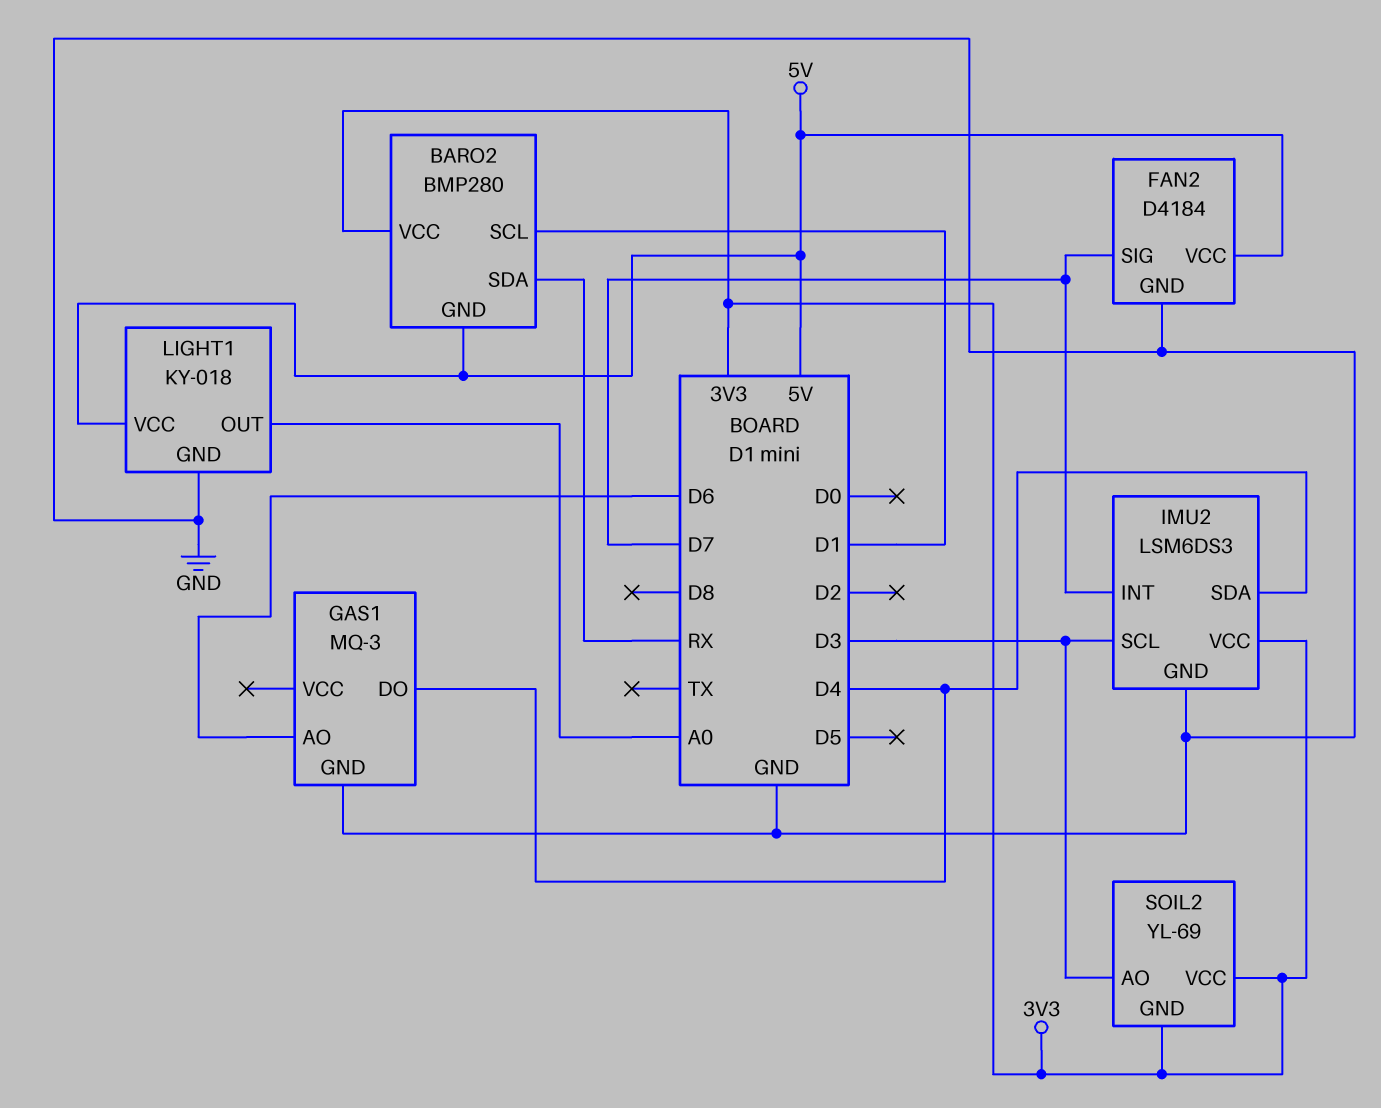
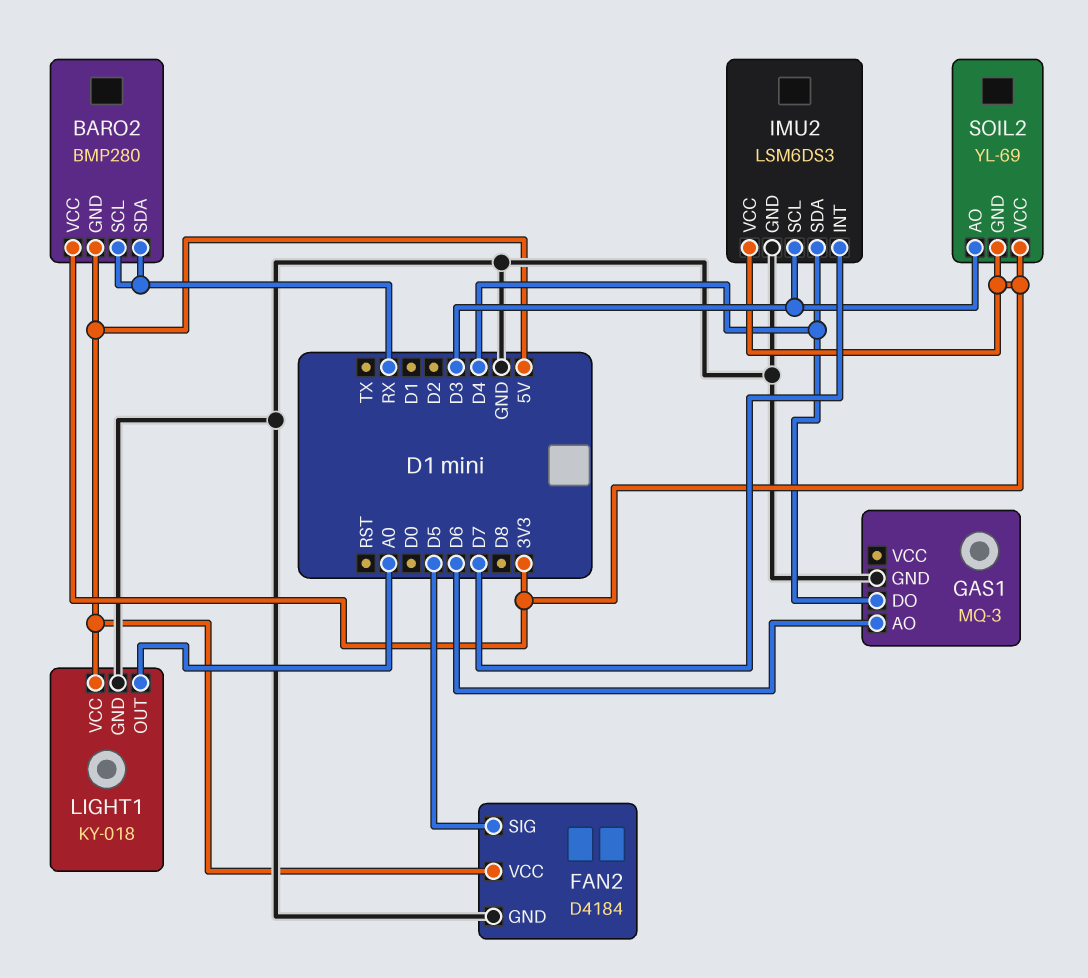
BARO2 pin SCL: D1 -> RX
FAN2 pin SIG: D7 -> D5

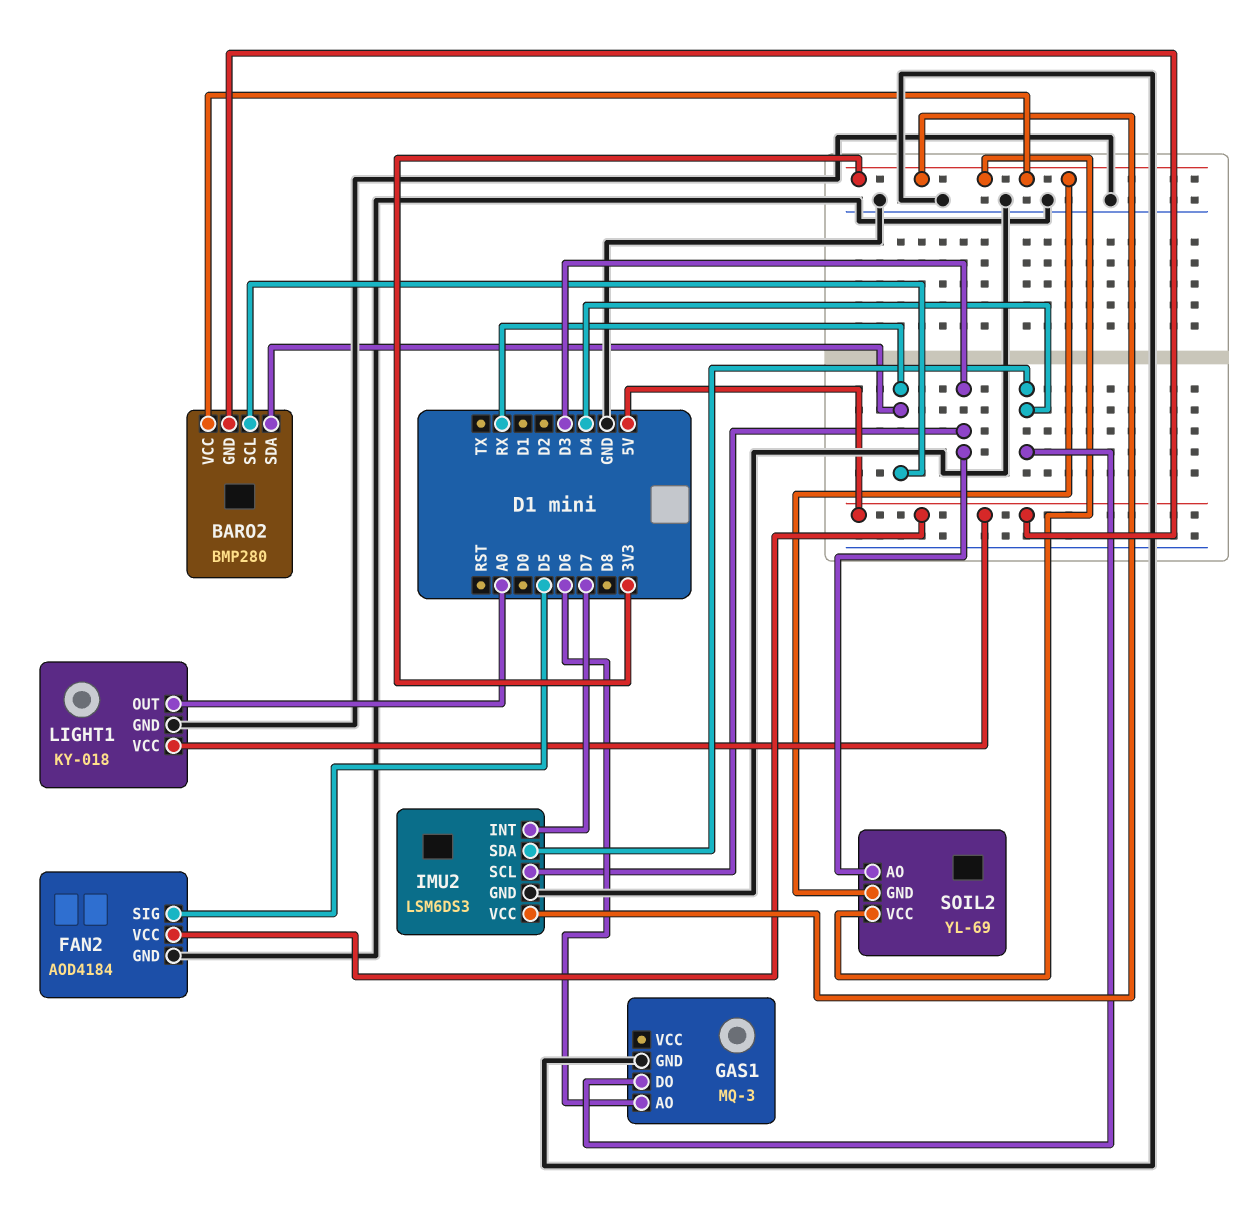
FAN2: D4184 -> AOD4184

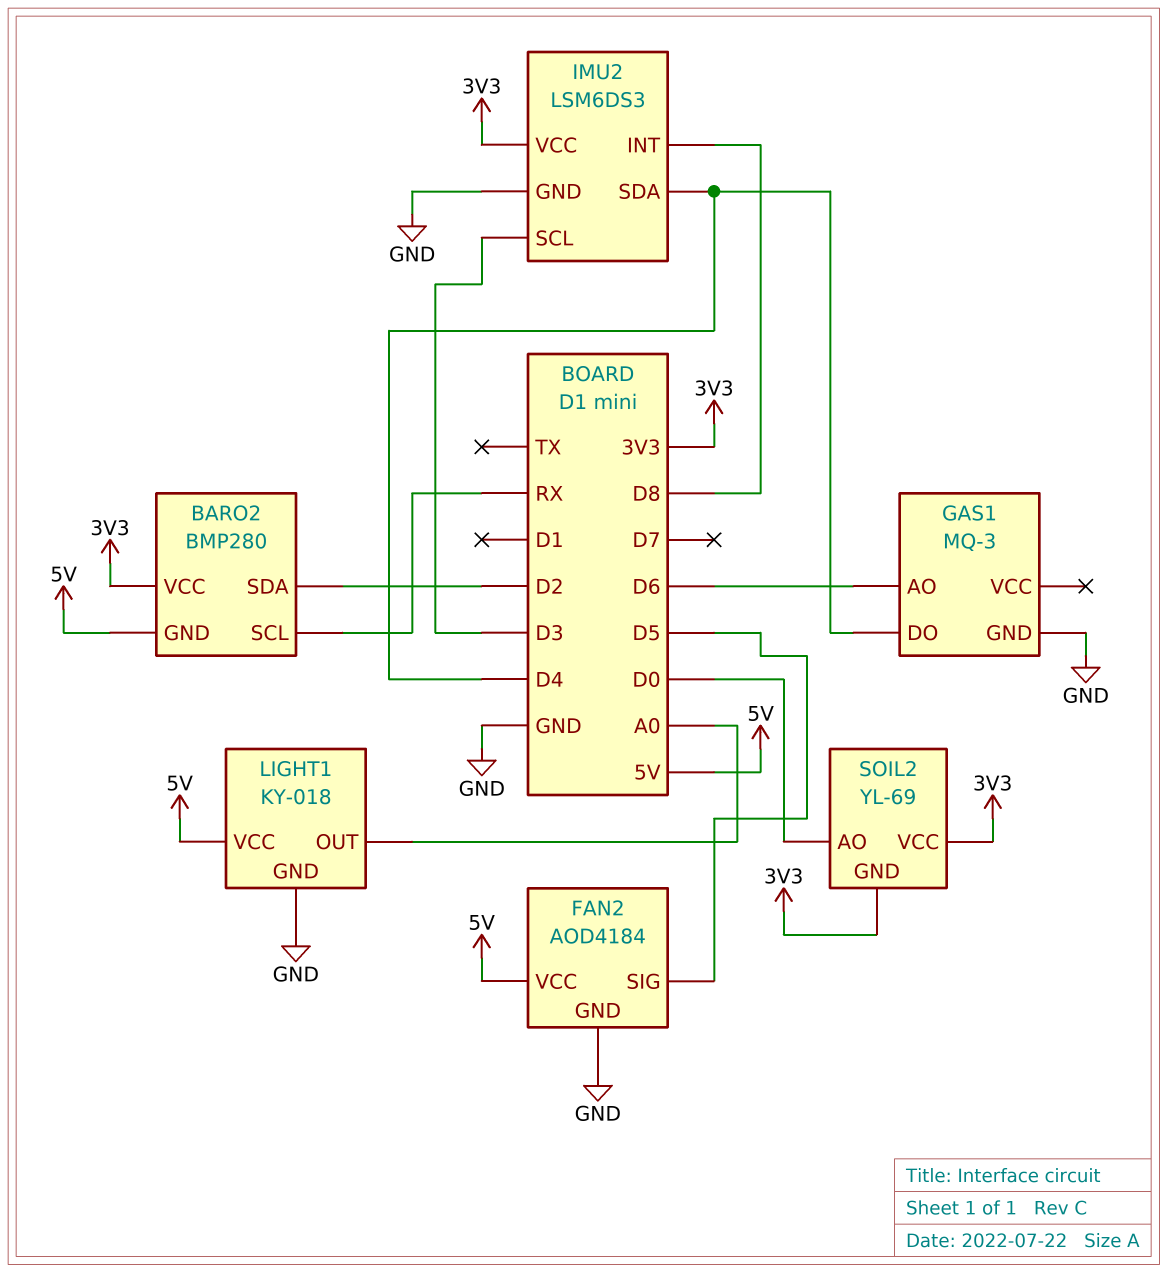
BARO2 pin SDA: RX -> D2
IMU2 pin INT: D7 -> D8
SOIL2 pin AO: D3 -> D0

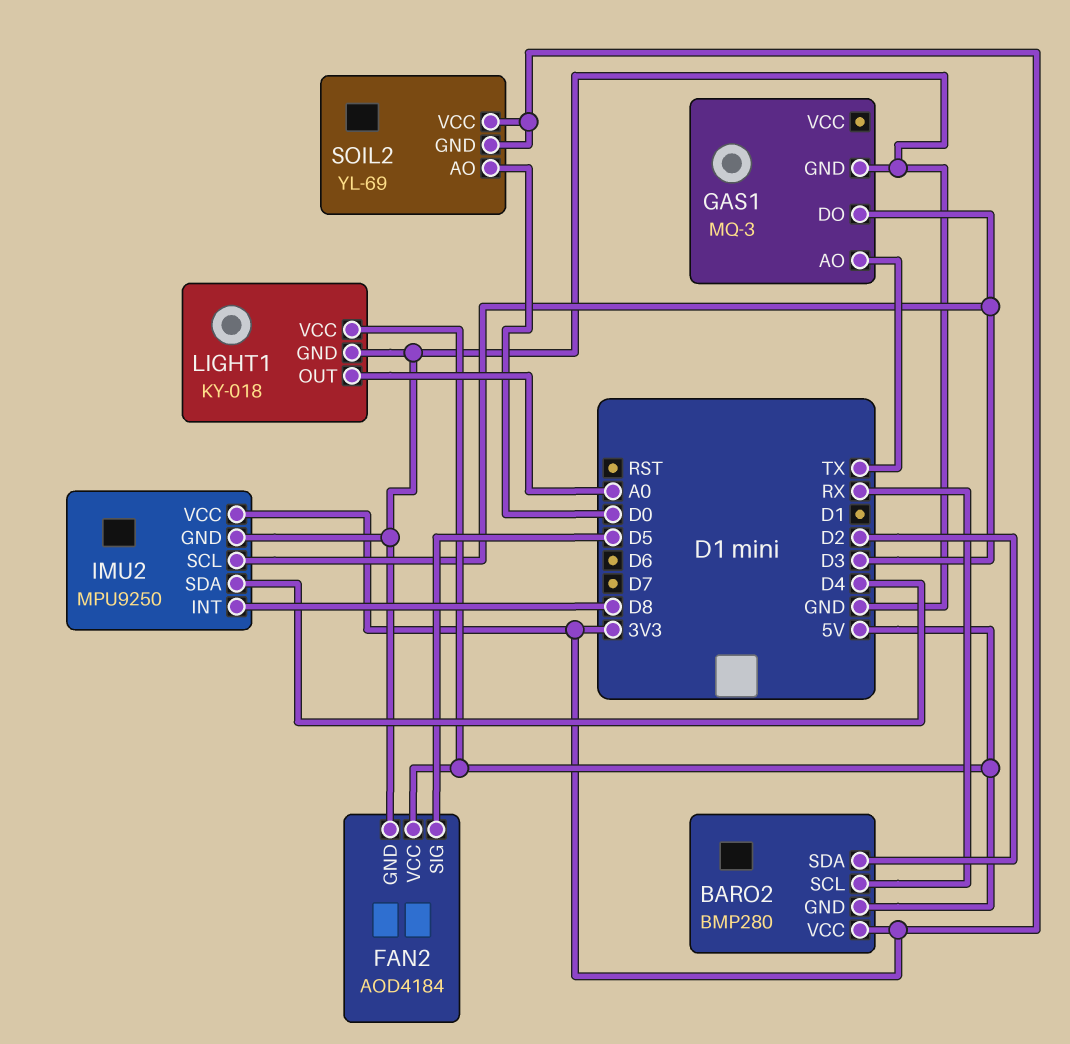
GAS1 pin AO: D6 -> TX
GAS1 pin DO: D4 -> D3
IMU2: LSM6DS3 -> MPU9250

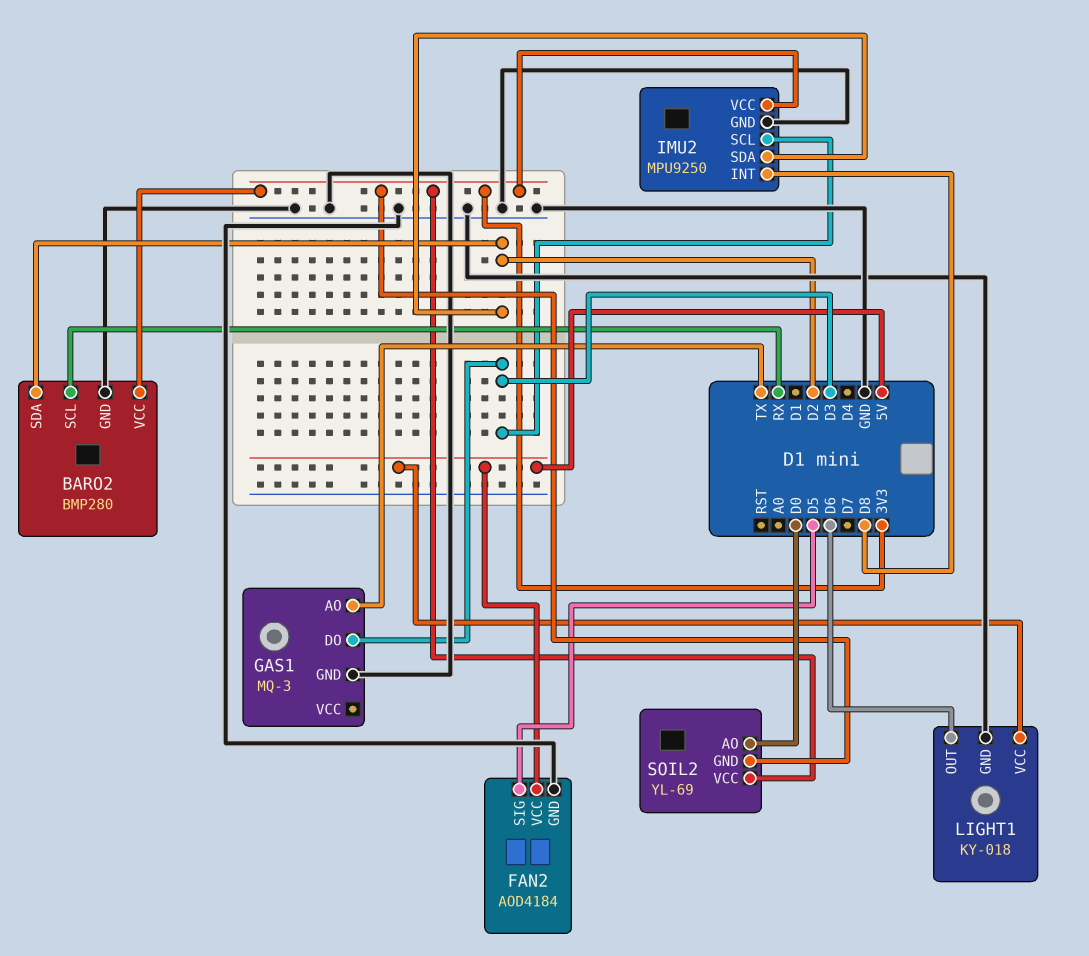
BARO2 pin GND: 5V -> GND
IMU2 pin SDA: D4 -> D2
LIGHT1 pin OUT: A0 -> D6

